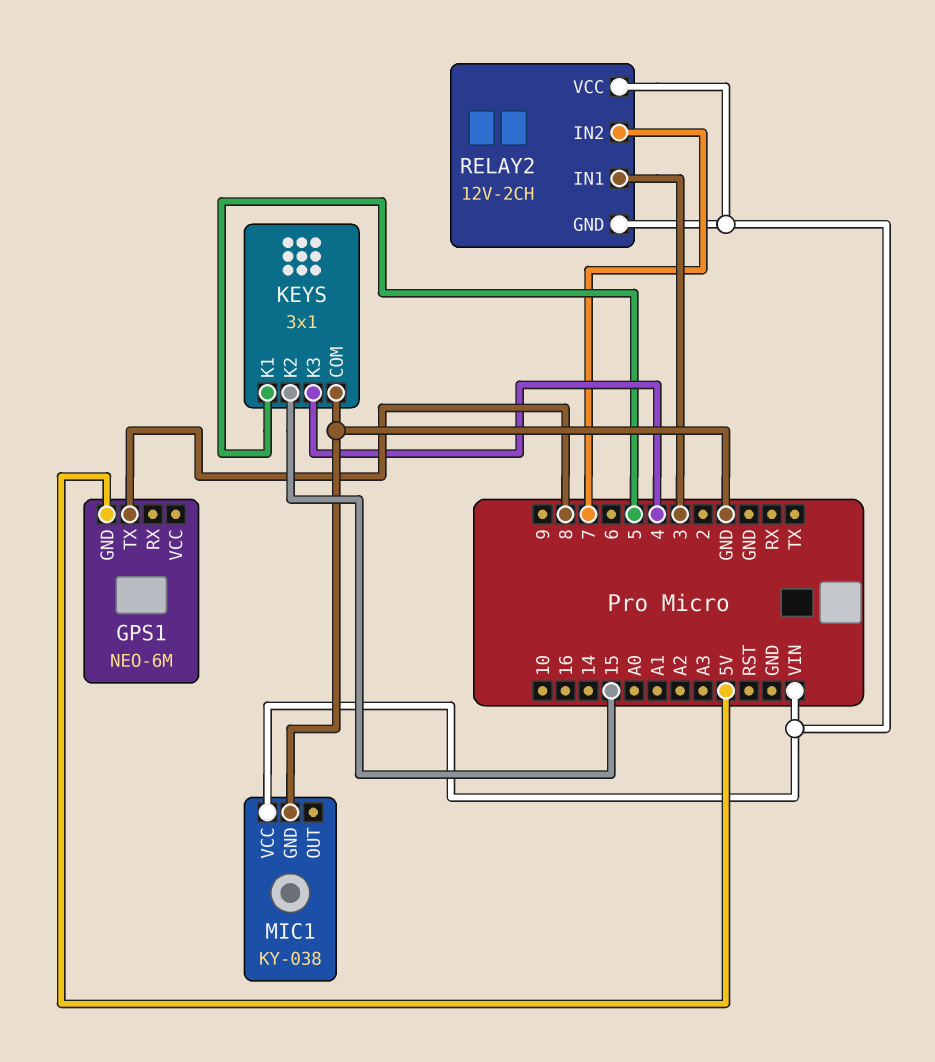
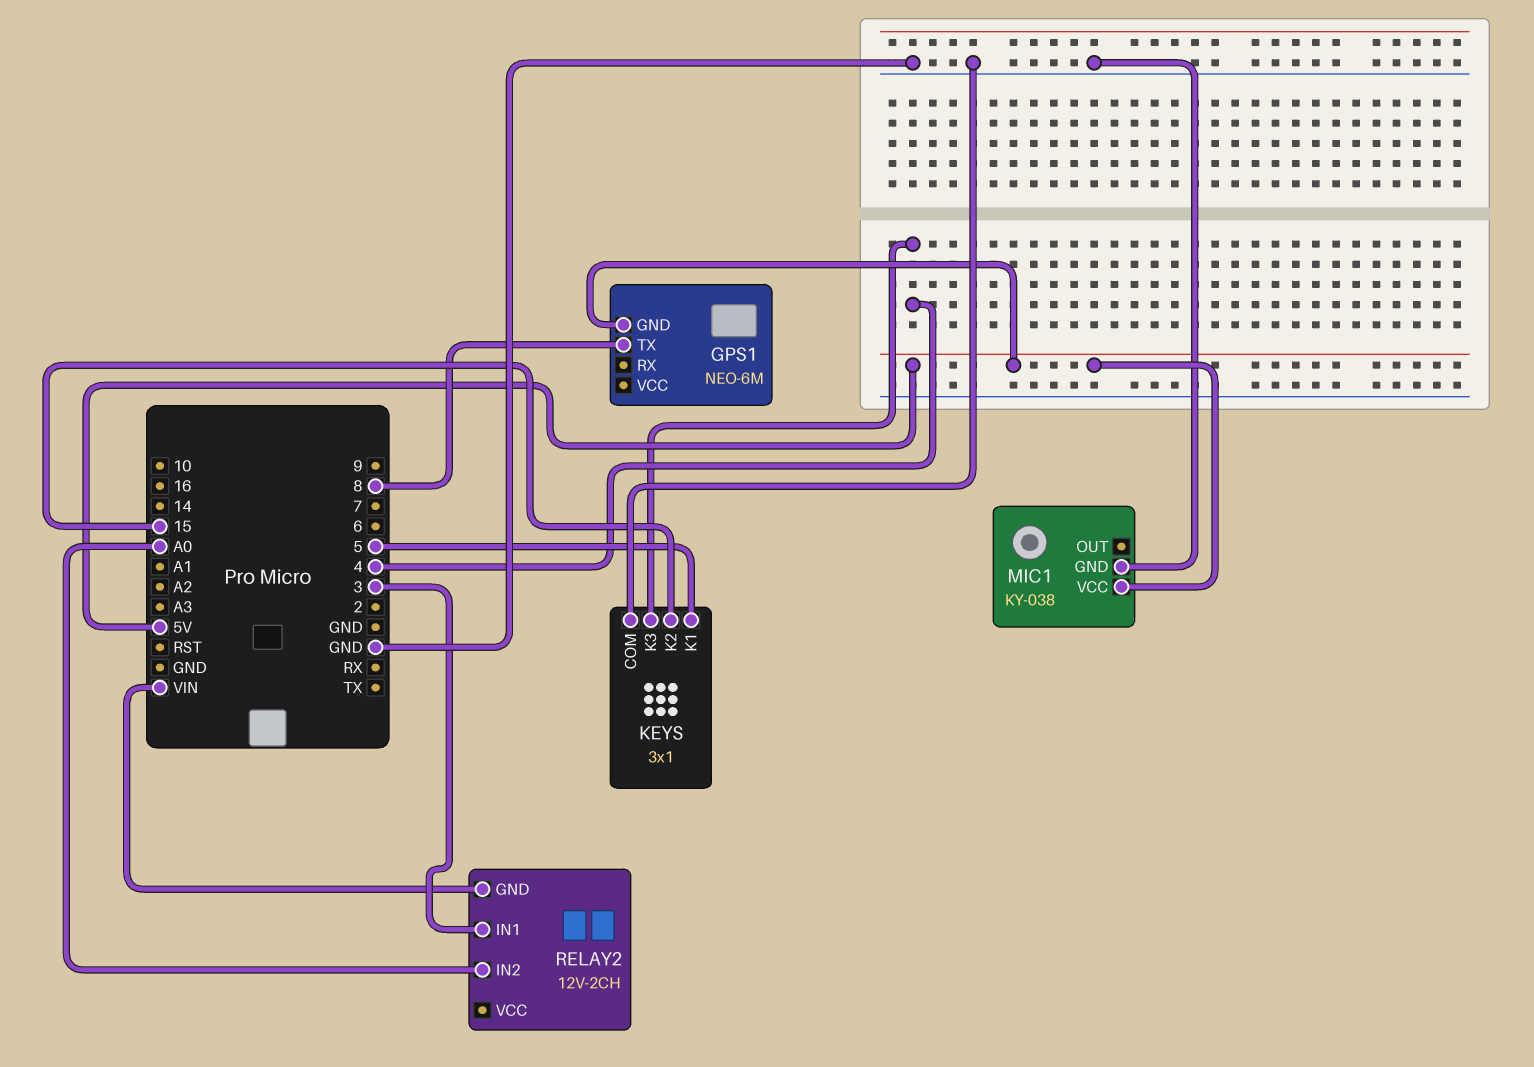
MIC1 pin VCC: VIN -> 5V
RELAY2 pin IN2: 7 -> A0
RELAY2 pin VCC: VIN -> none

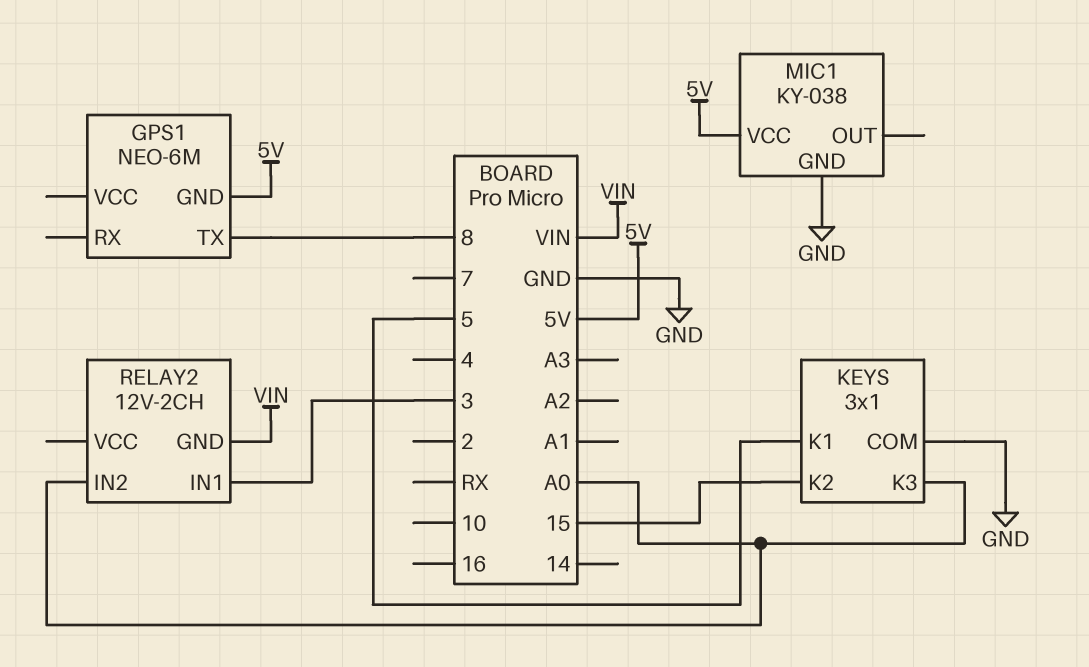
KEYS pin K3: 4 -> A0

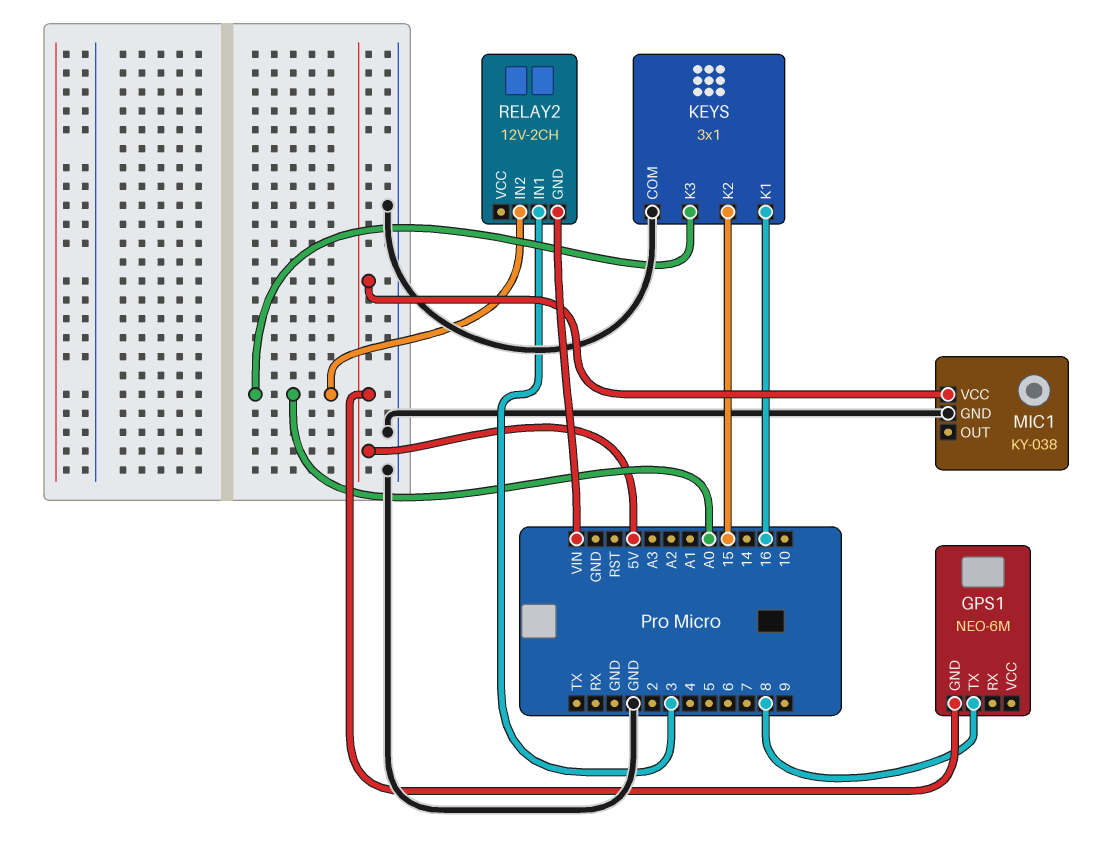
KEYS pin K1: 5 -> 16

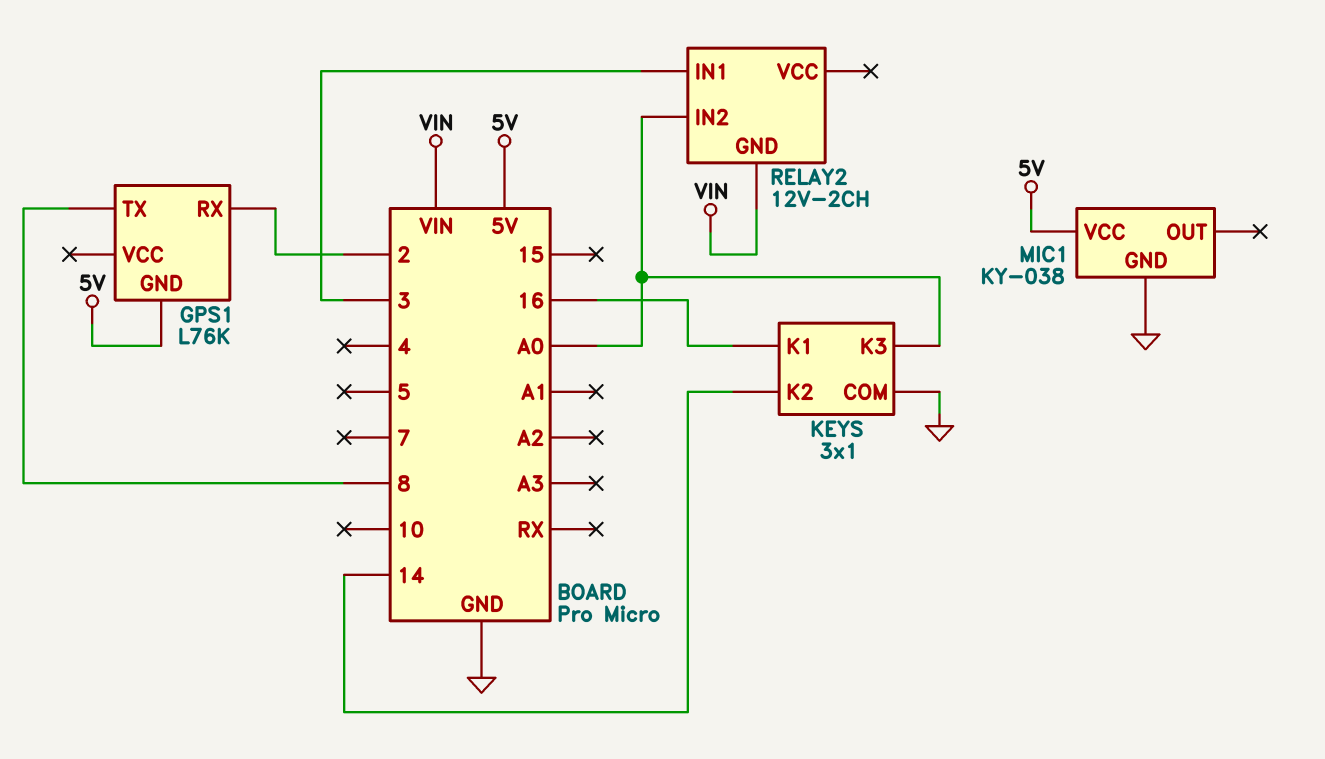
GPS1: NEO-6M -> L76K
GPS1 pin RX: none -> 2
KEYS pin K2: 15 -> 14

